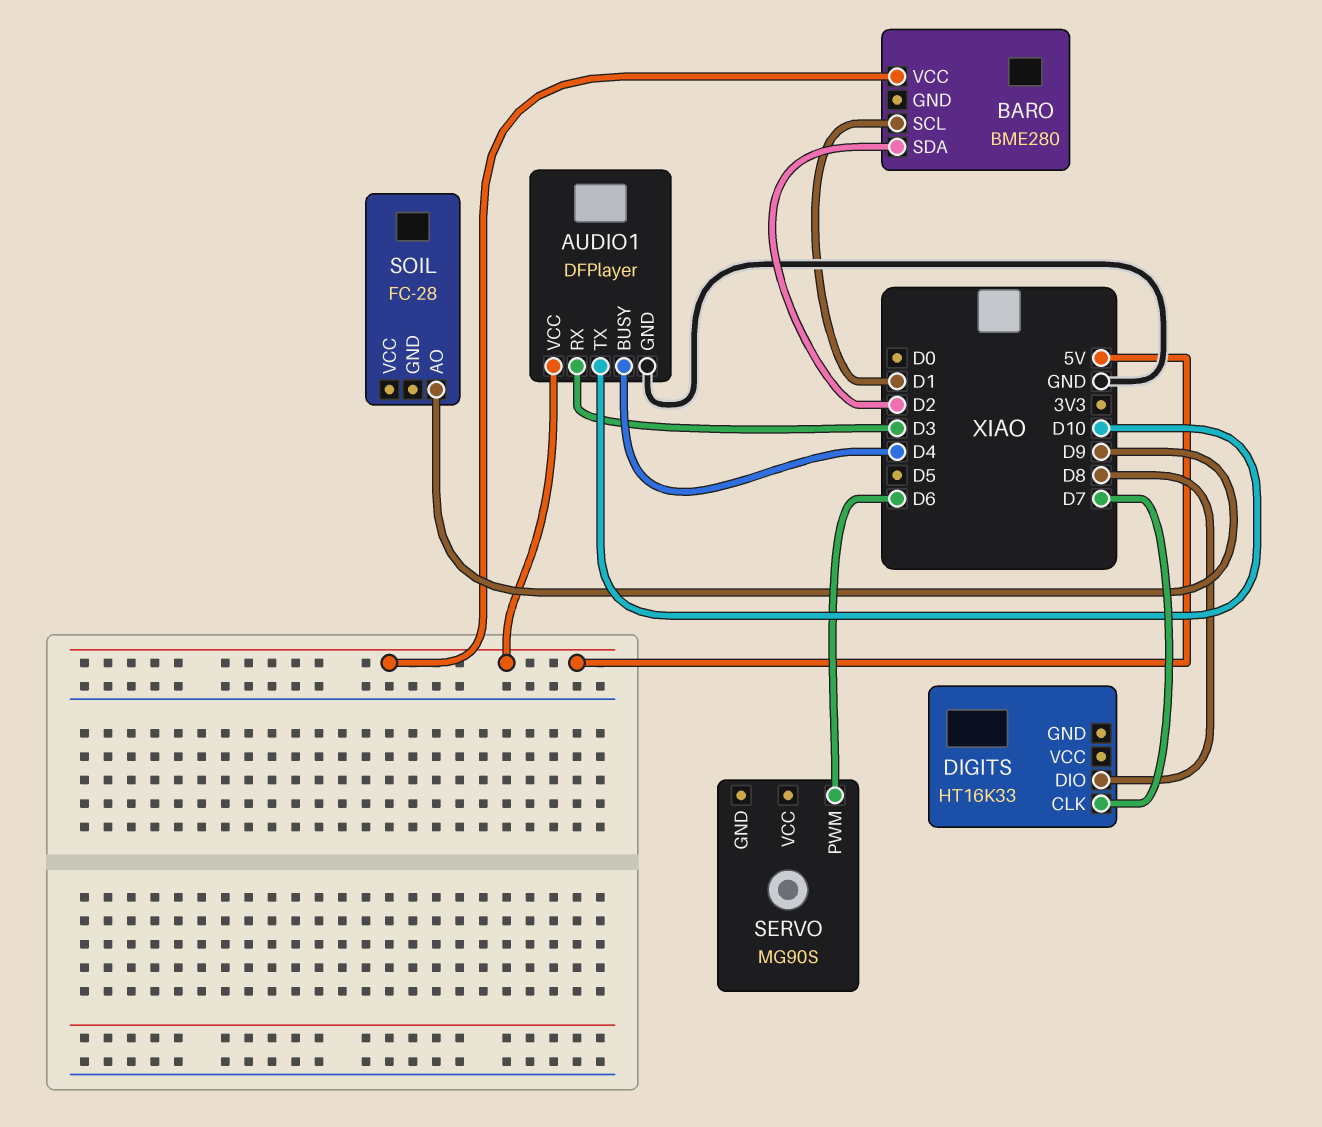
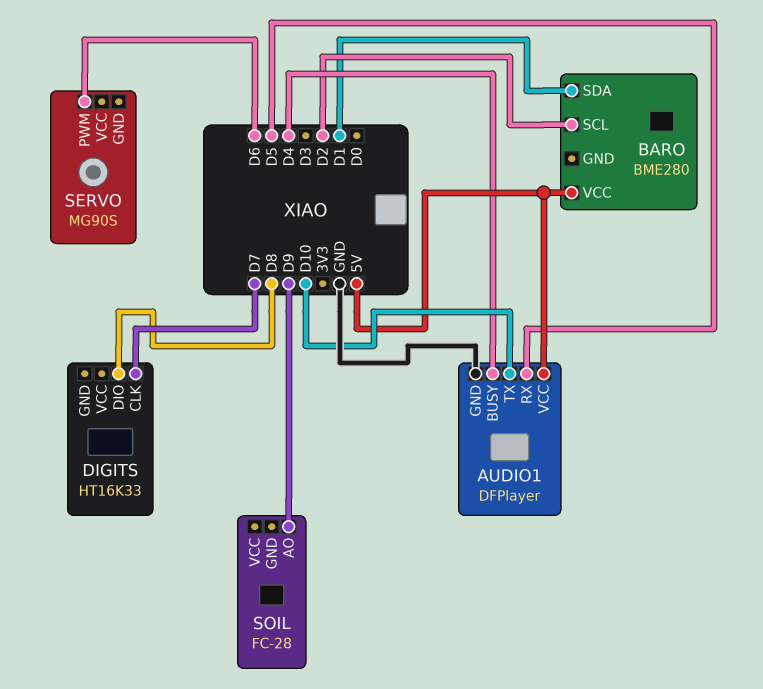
AUDIO1 pin RX: D3 -> D5
BARO pin SCL: D1 -> D2
BARO pin SDA: D2 -> D1

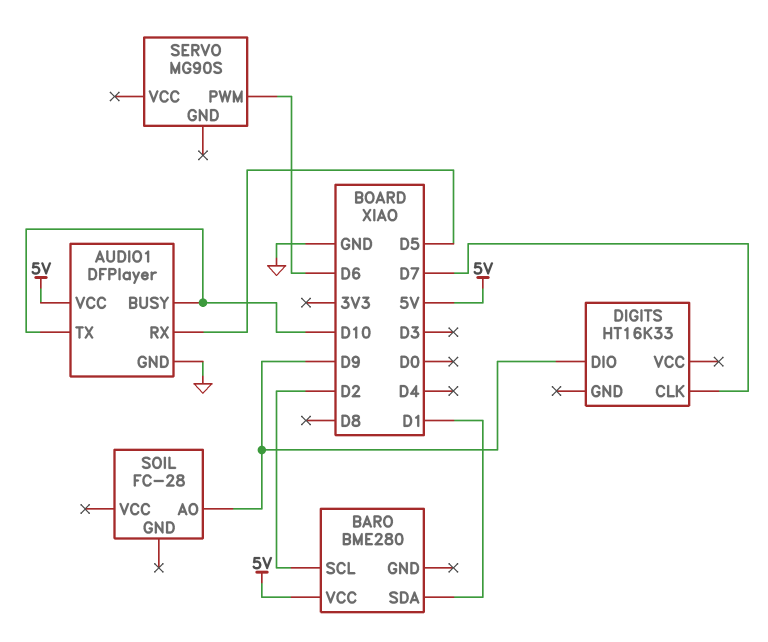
AUDIO1 pin BUSY: D4 -> D10
DIGITS pin DIO: D8 -> D9

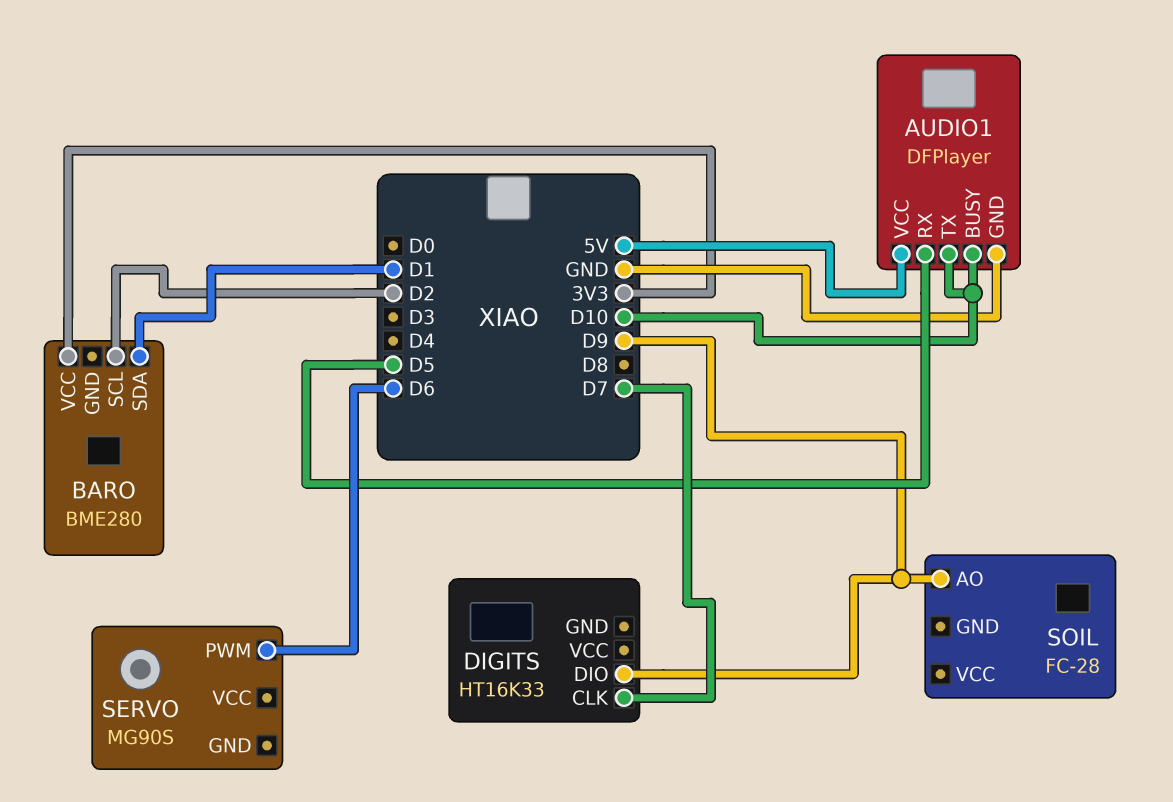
BARO pin VCC: 5V -> 3V3

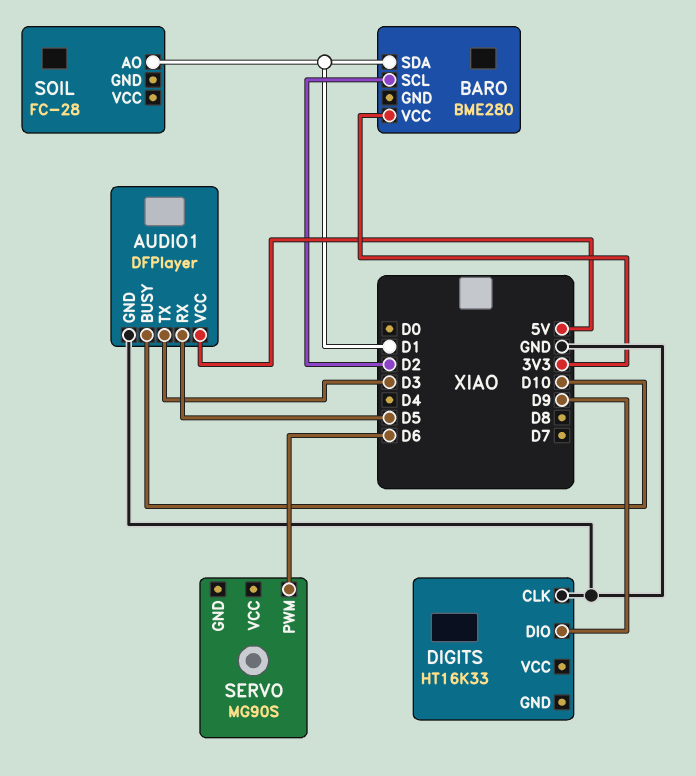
AUDIO1 pin TX: D10 -> D3
DIGITS pin CLK: D7 -> GND
SOIL pin AO: D9 -> D1

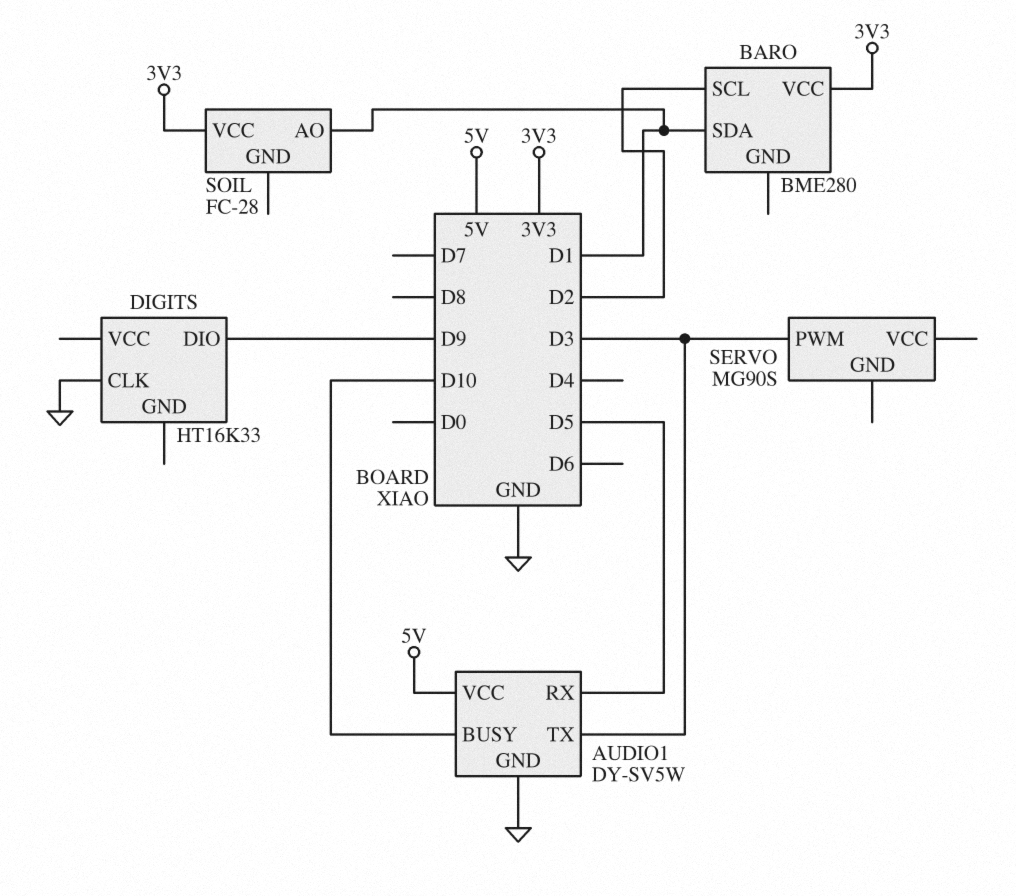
AUDIO1: DFPlayer -> DY-SV5W
SERVO pin PWM: D6 -> D3
SOIL pin VCC: none -> 3V3

